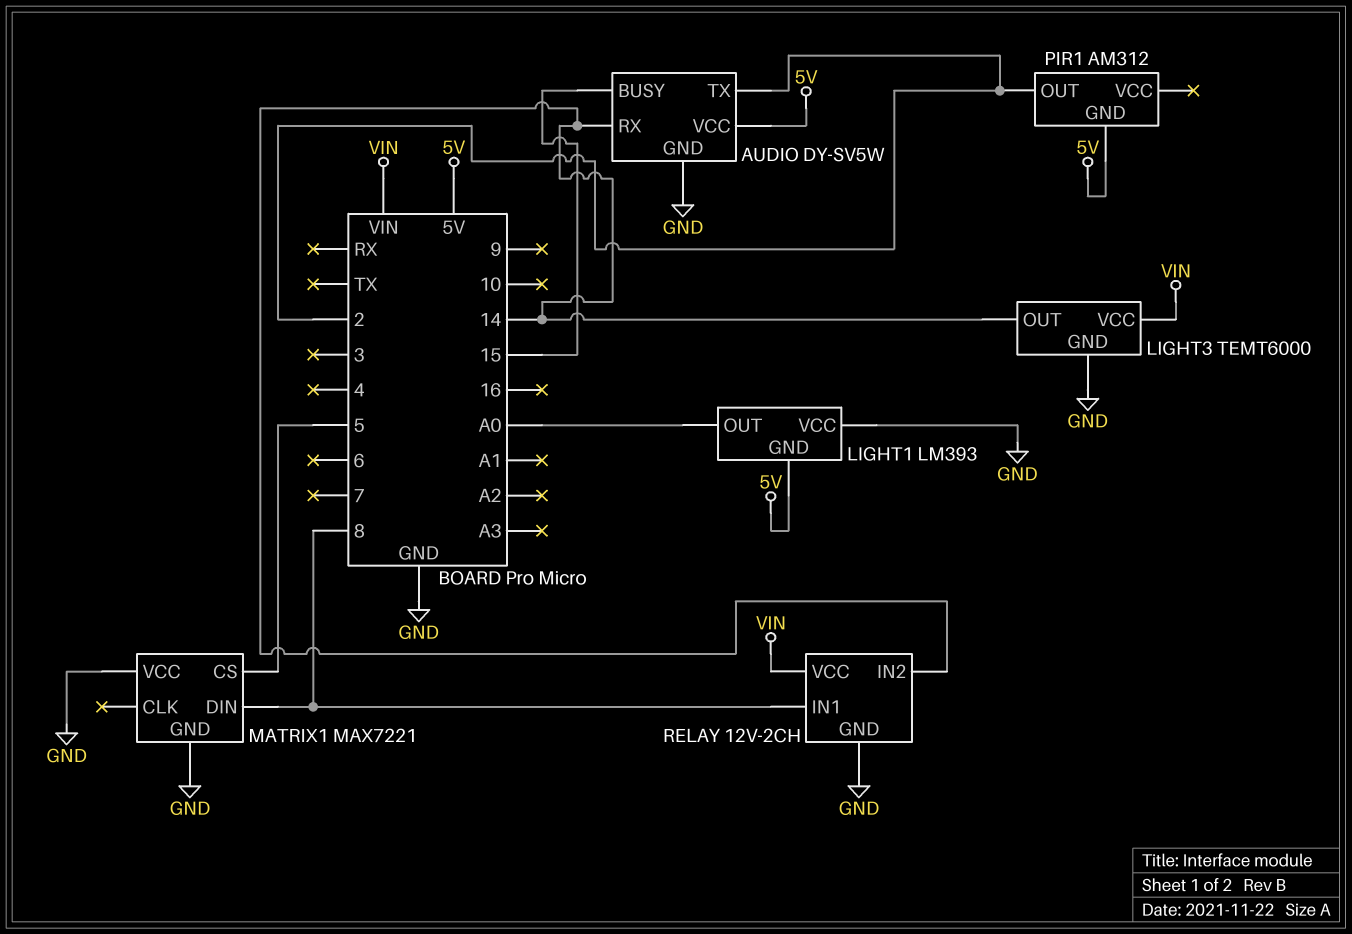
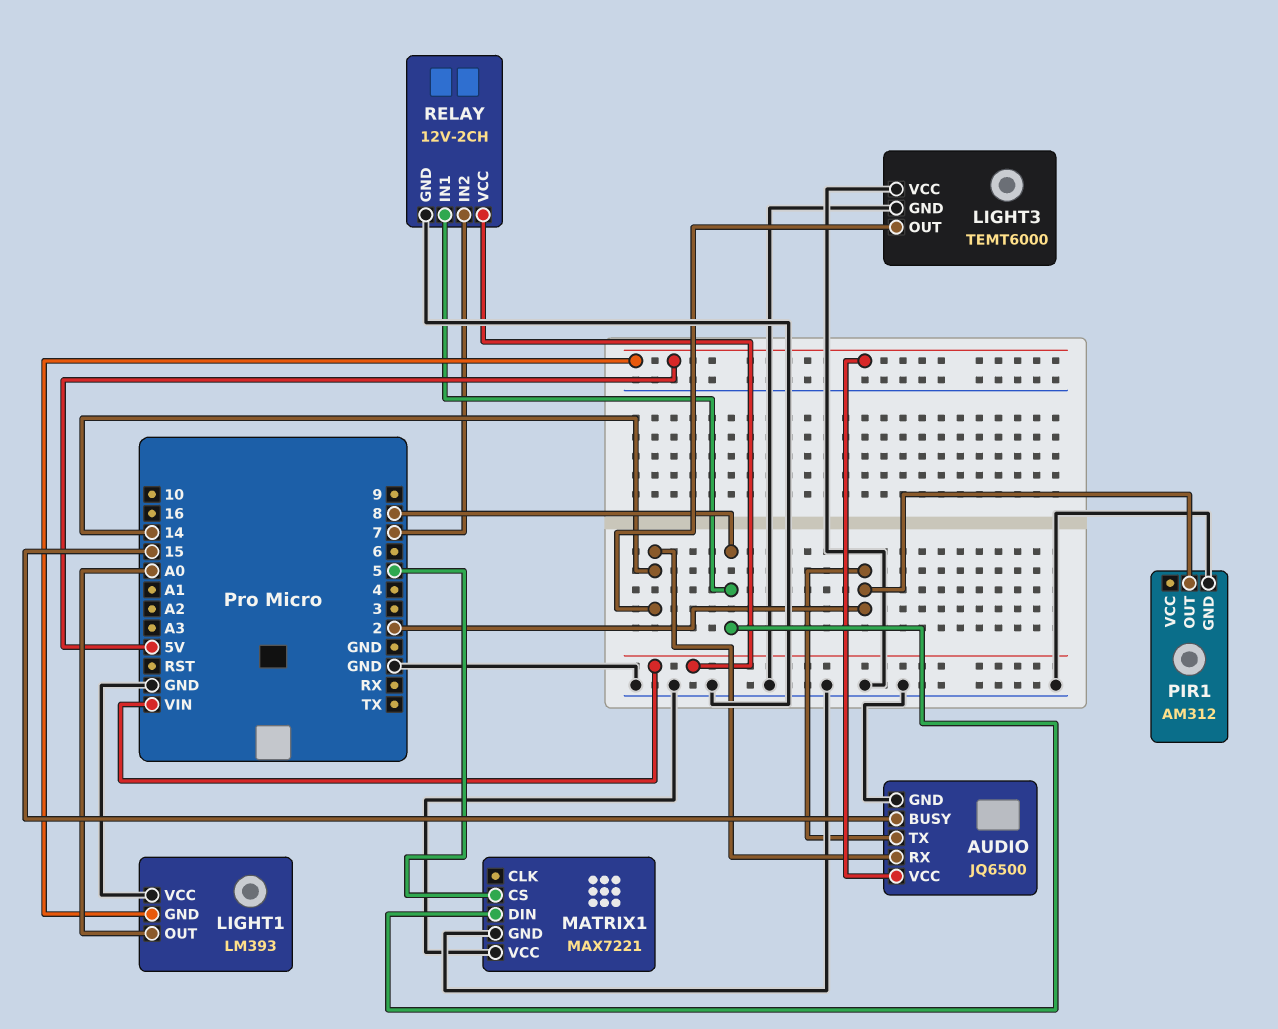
AUDIO: DY-SV5W -> JQ6500
LIGHT3 pin VCC: VIN -> GND
PIR1 pin GND: 5V -> GND
RELAY pin IN2: 14 -> 7

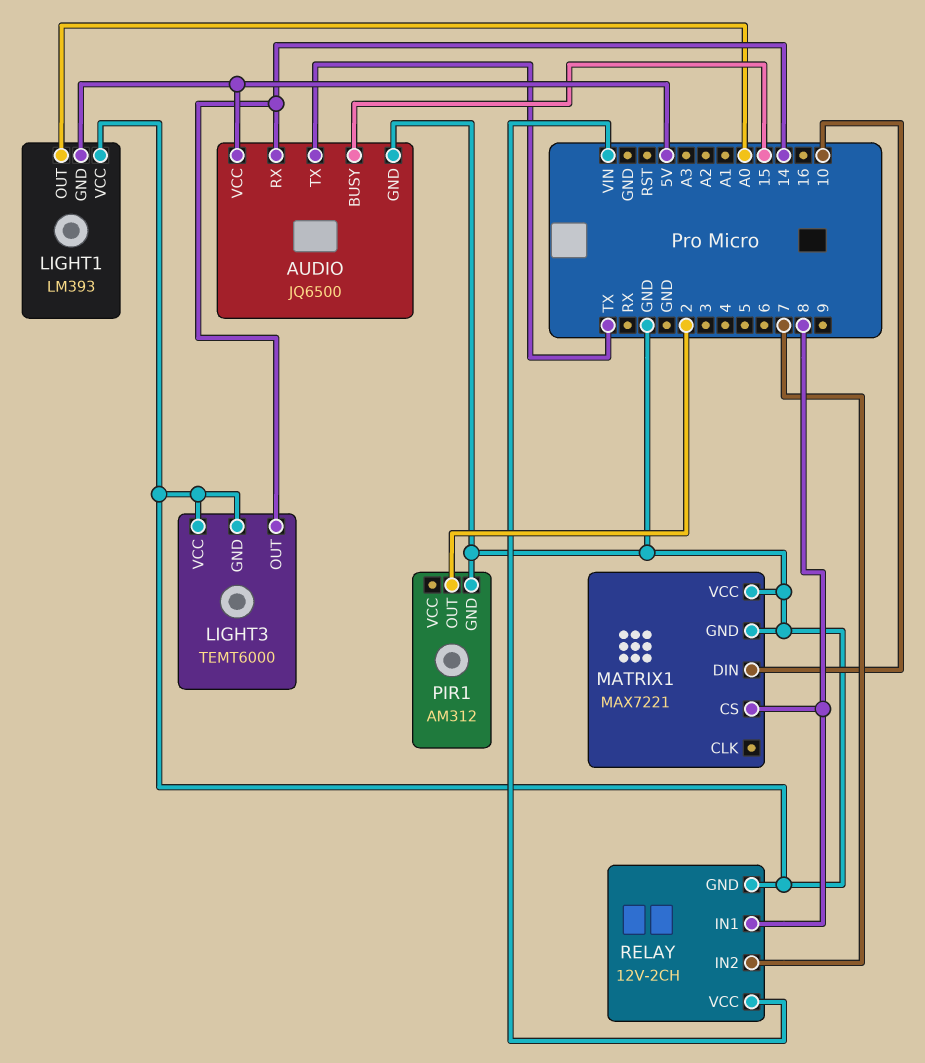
AUDIO pin TX: 2 -> TX
MATRIX1 pin CS: 5 -> 8
MATRIX1 pin DIN: 8 -> 10

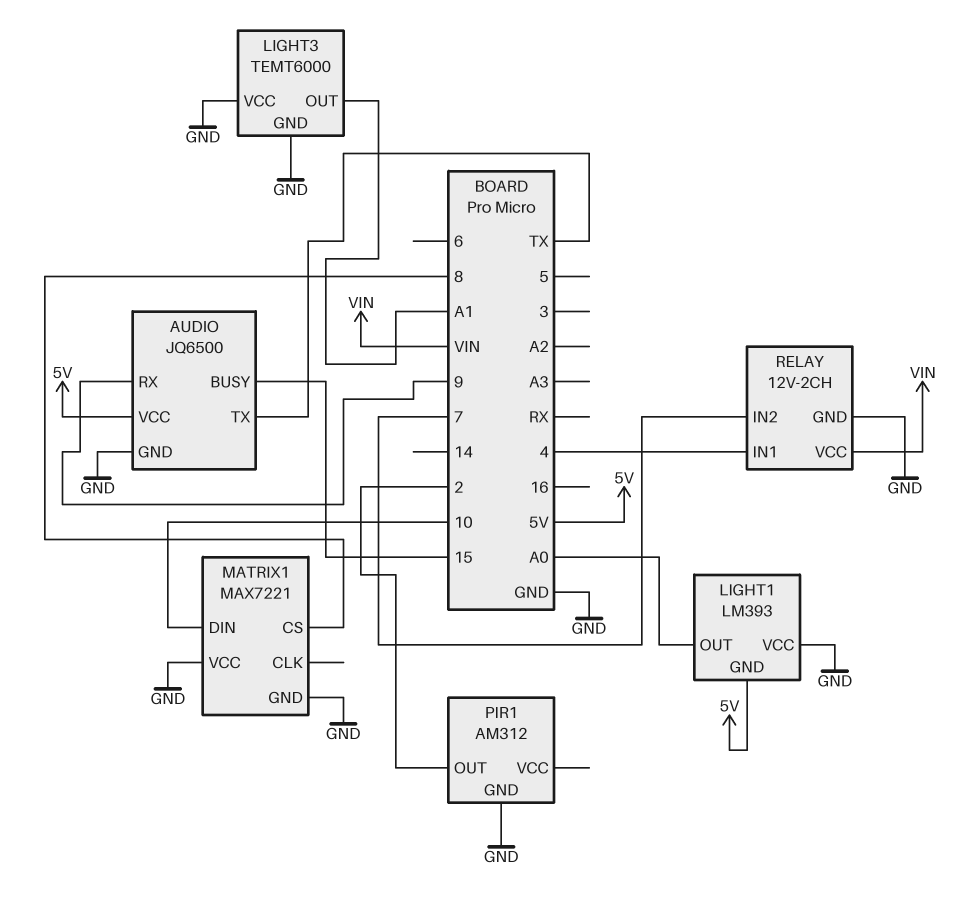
AUDIO pin RX: 14 -> 9
LIGHT3 pin OUT: 14 -> A1
RELAY pin IN1: 8 -> 4

